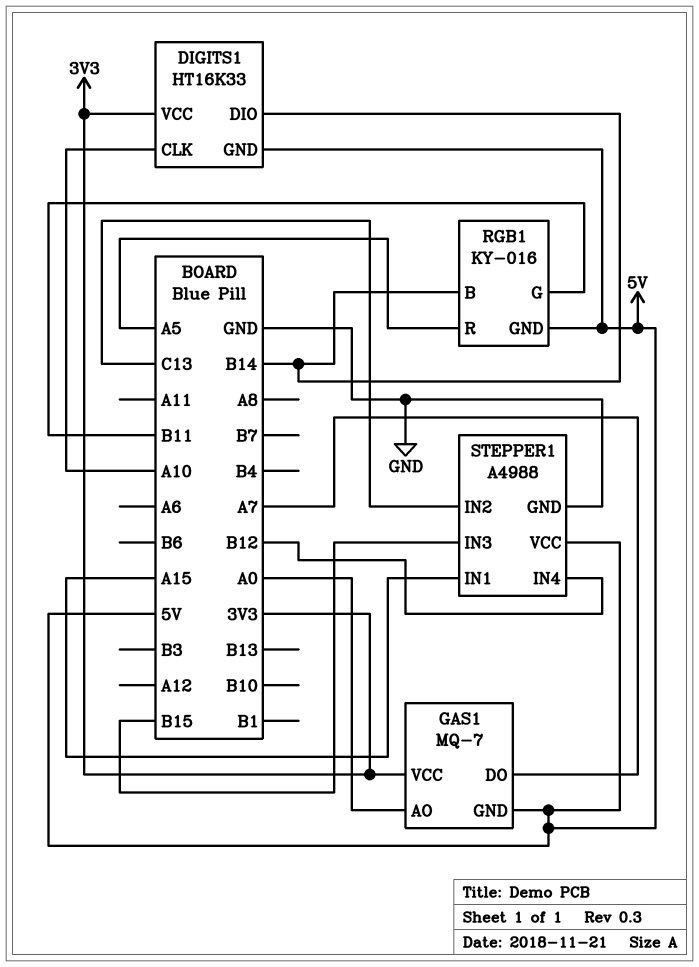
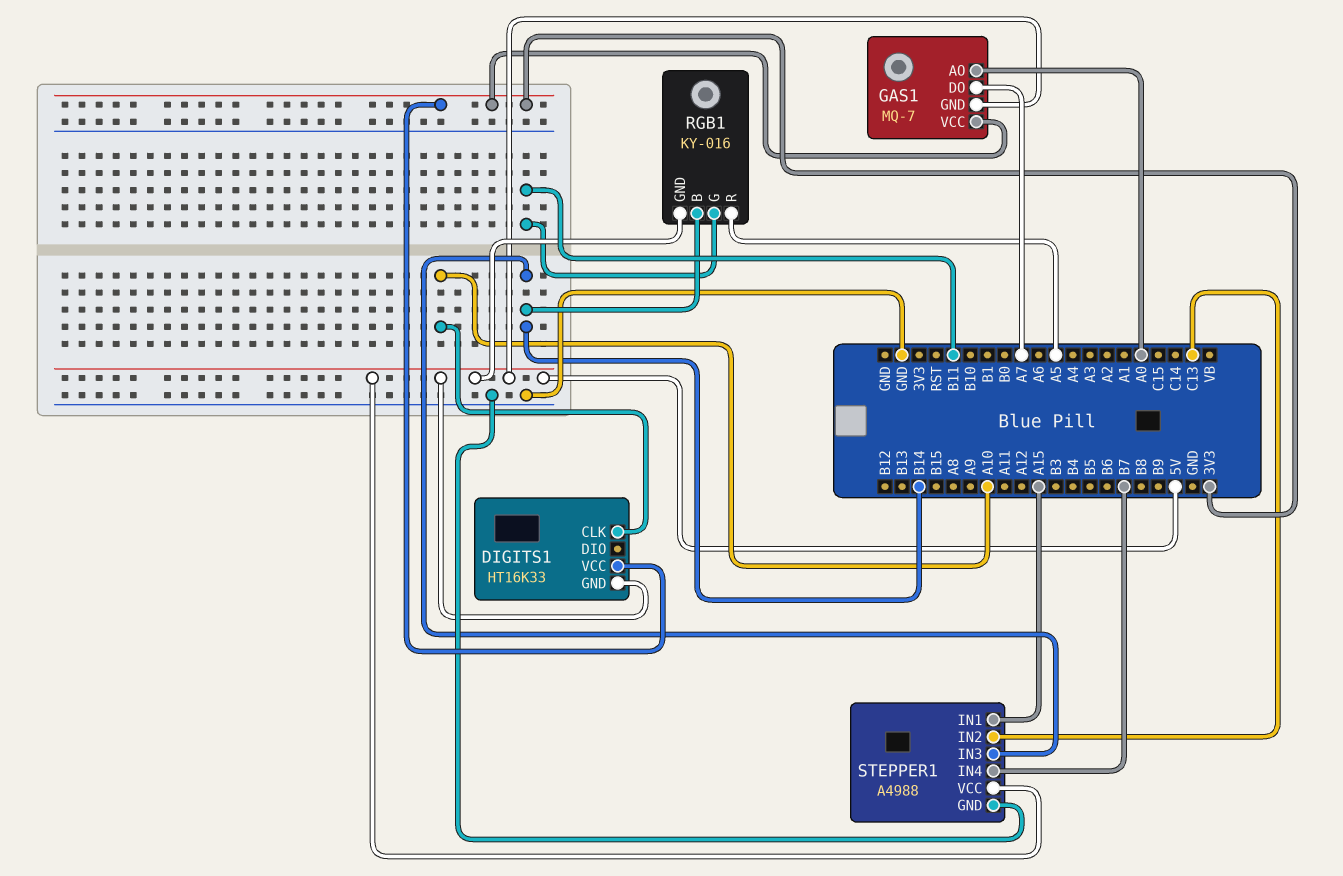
DIGITS1 pin DIO: B14 -> none
STEPPER1 pin IN3: B15 -> B14
STEPPER1 pin IN4: B12 -> B7

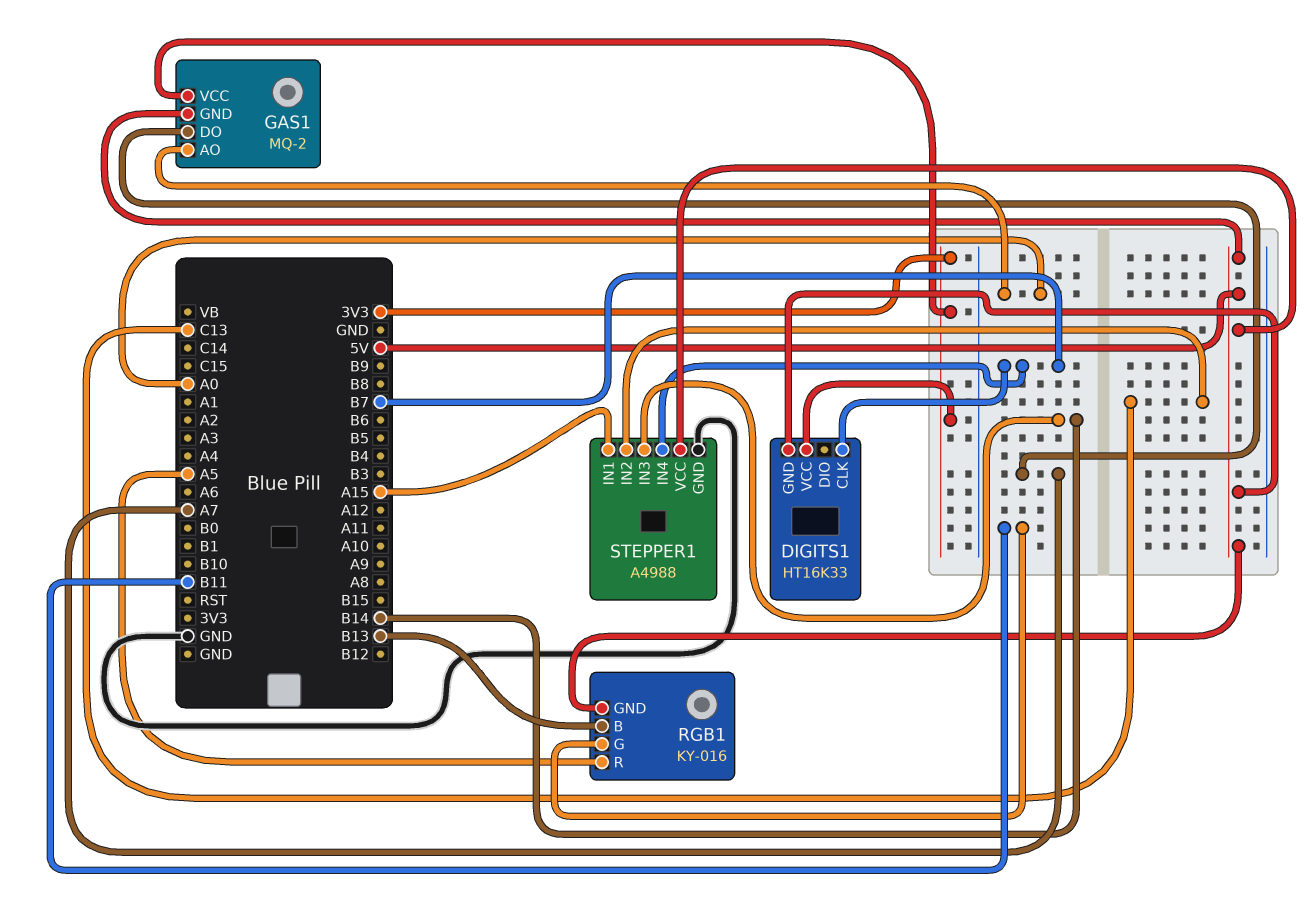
DIGITS1 pin CLK: A10 -> B7
GAS1: MQ-7 -> MQ-2
RGB1 pin B: B14 -> B13

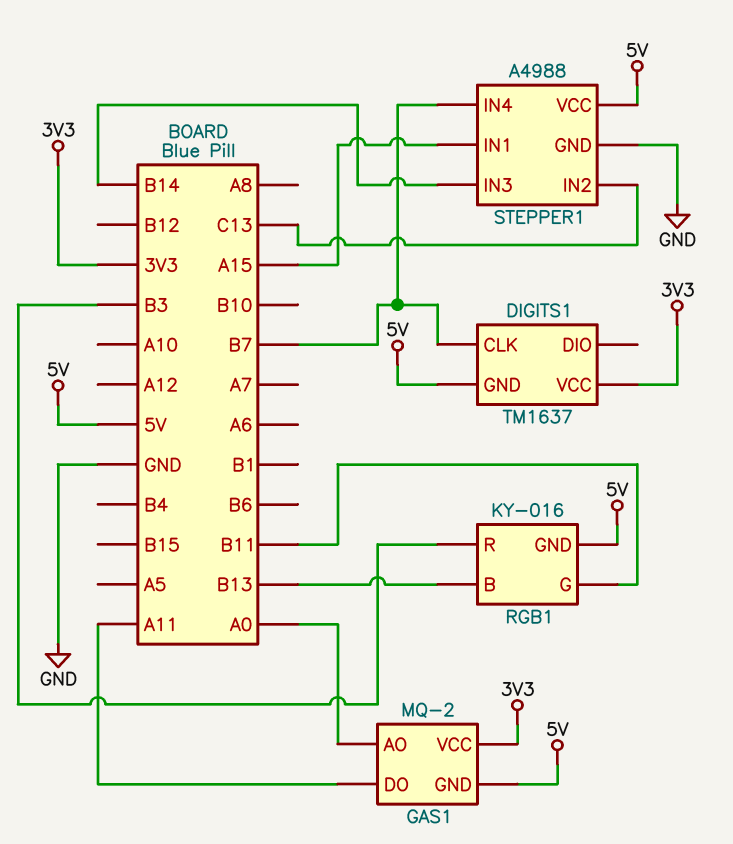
DIGITS1: HT16K33 -> TM1637
GAS1 pin DO: A7 -> A11
RGB1 pin R: A5 -> B3

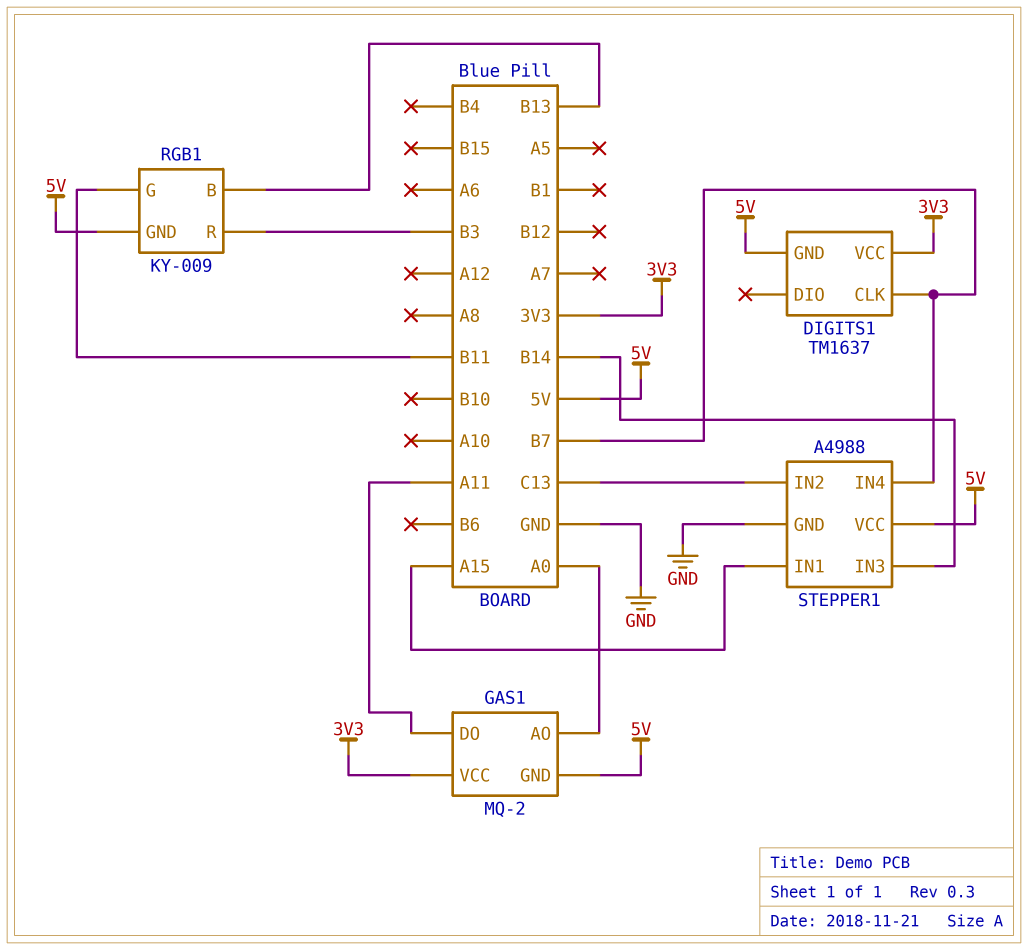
RGB1: KY-016 -> KY-009

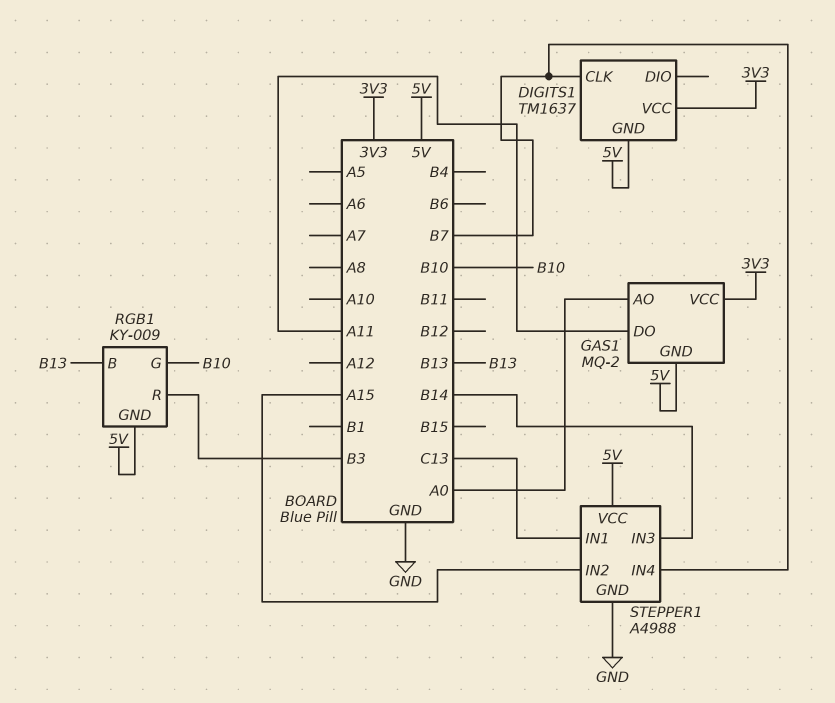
RGB1 pin G: B11 -> B10
STEPPER1 pin IN1: A15 -> C13
STEPPER1 pin IN2: C13 -> A15

